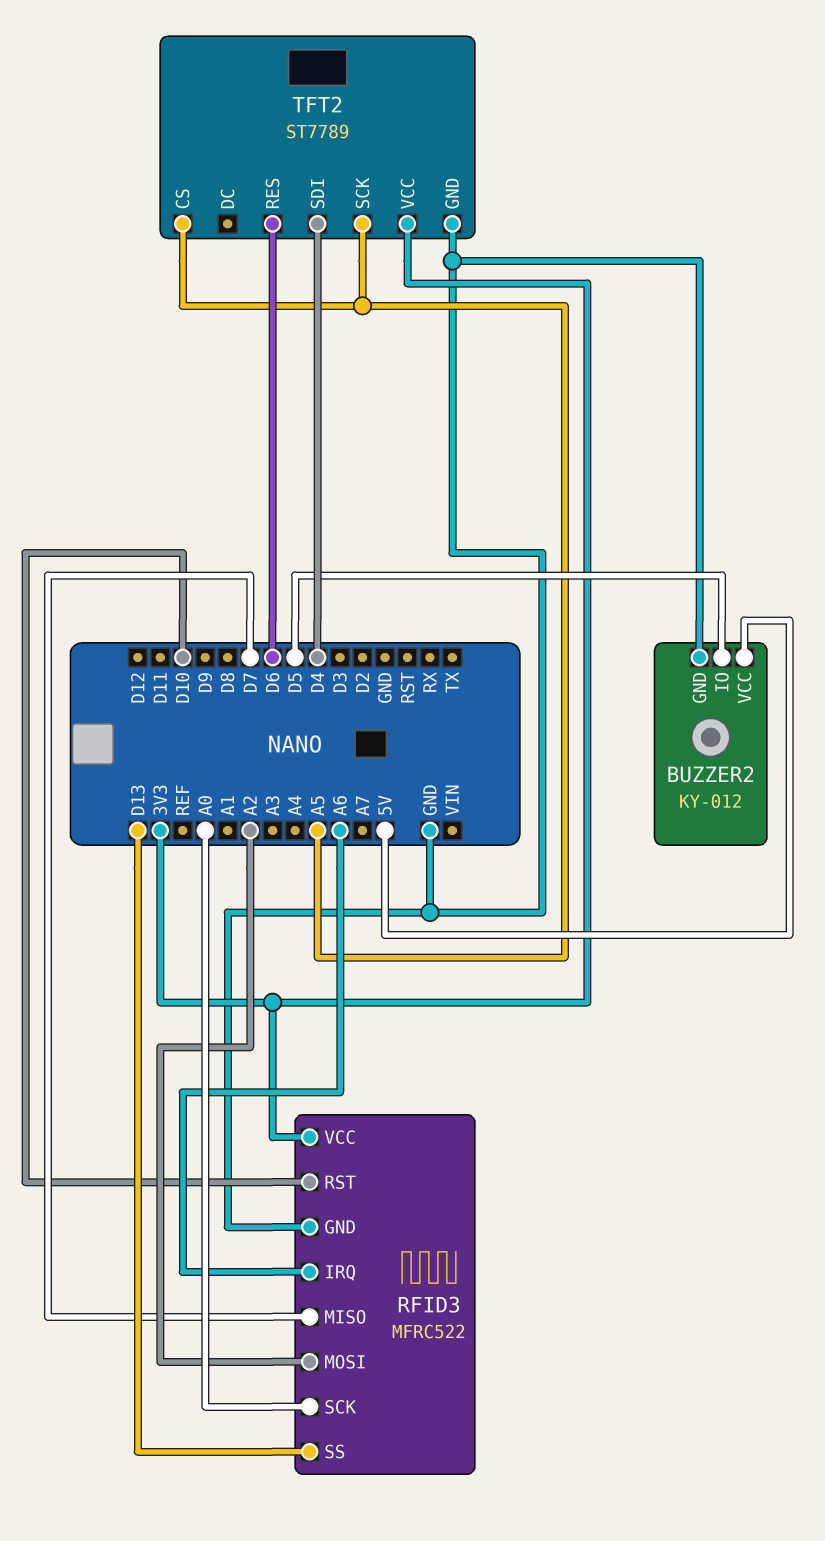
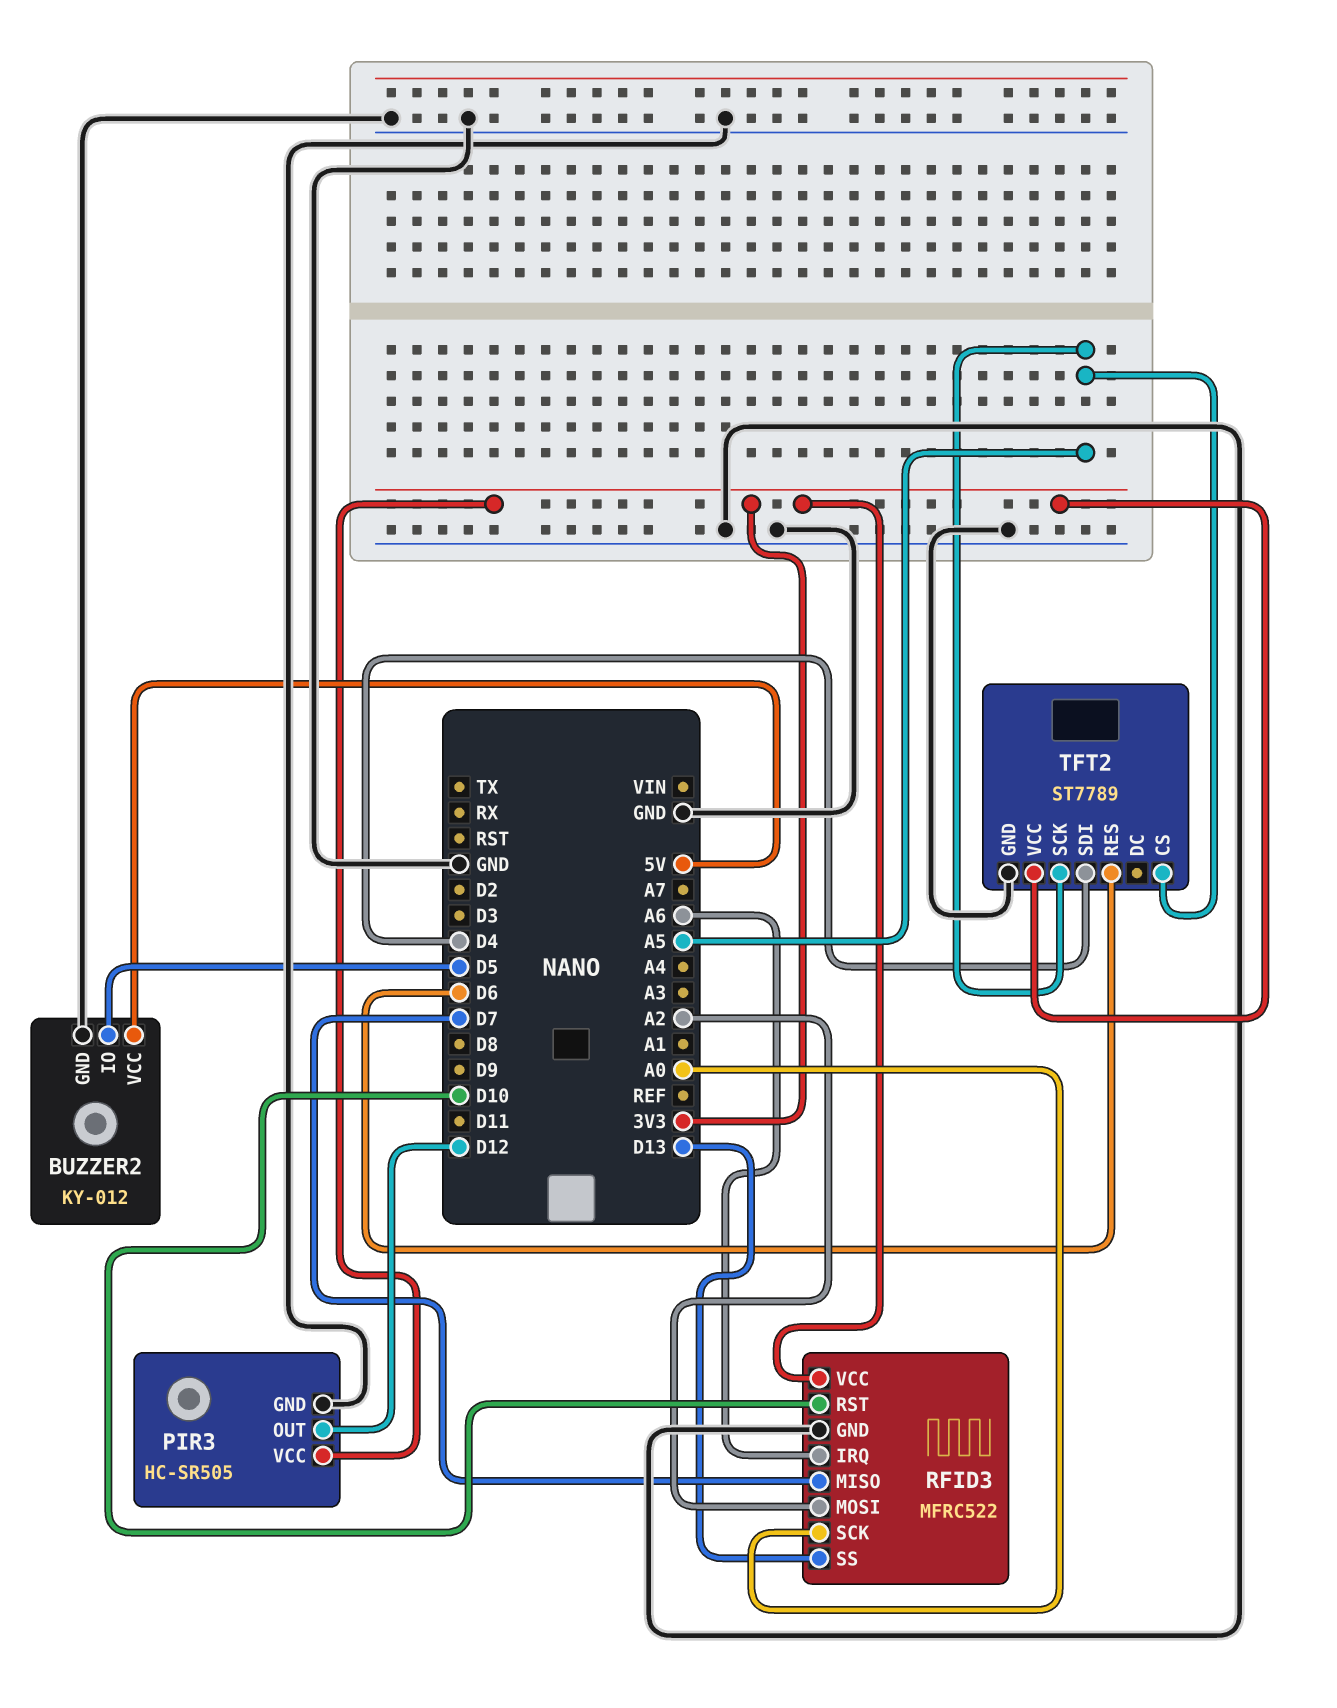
PIR3: none -> HC-SR505
PIR3 pin GND: none -> GND
PIR3 pin OUT: none -> D12
PIR3 pin VCC: none -> 3V3

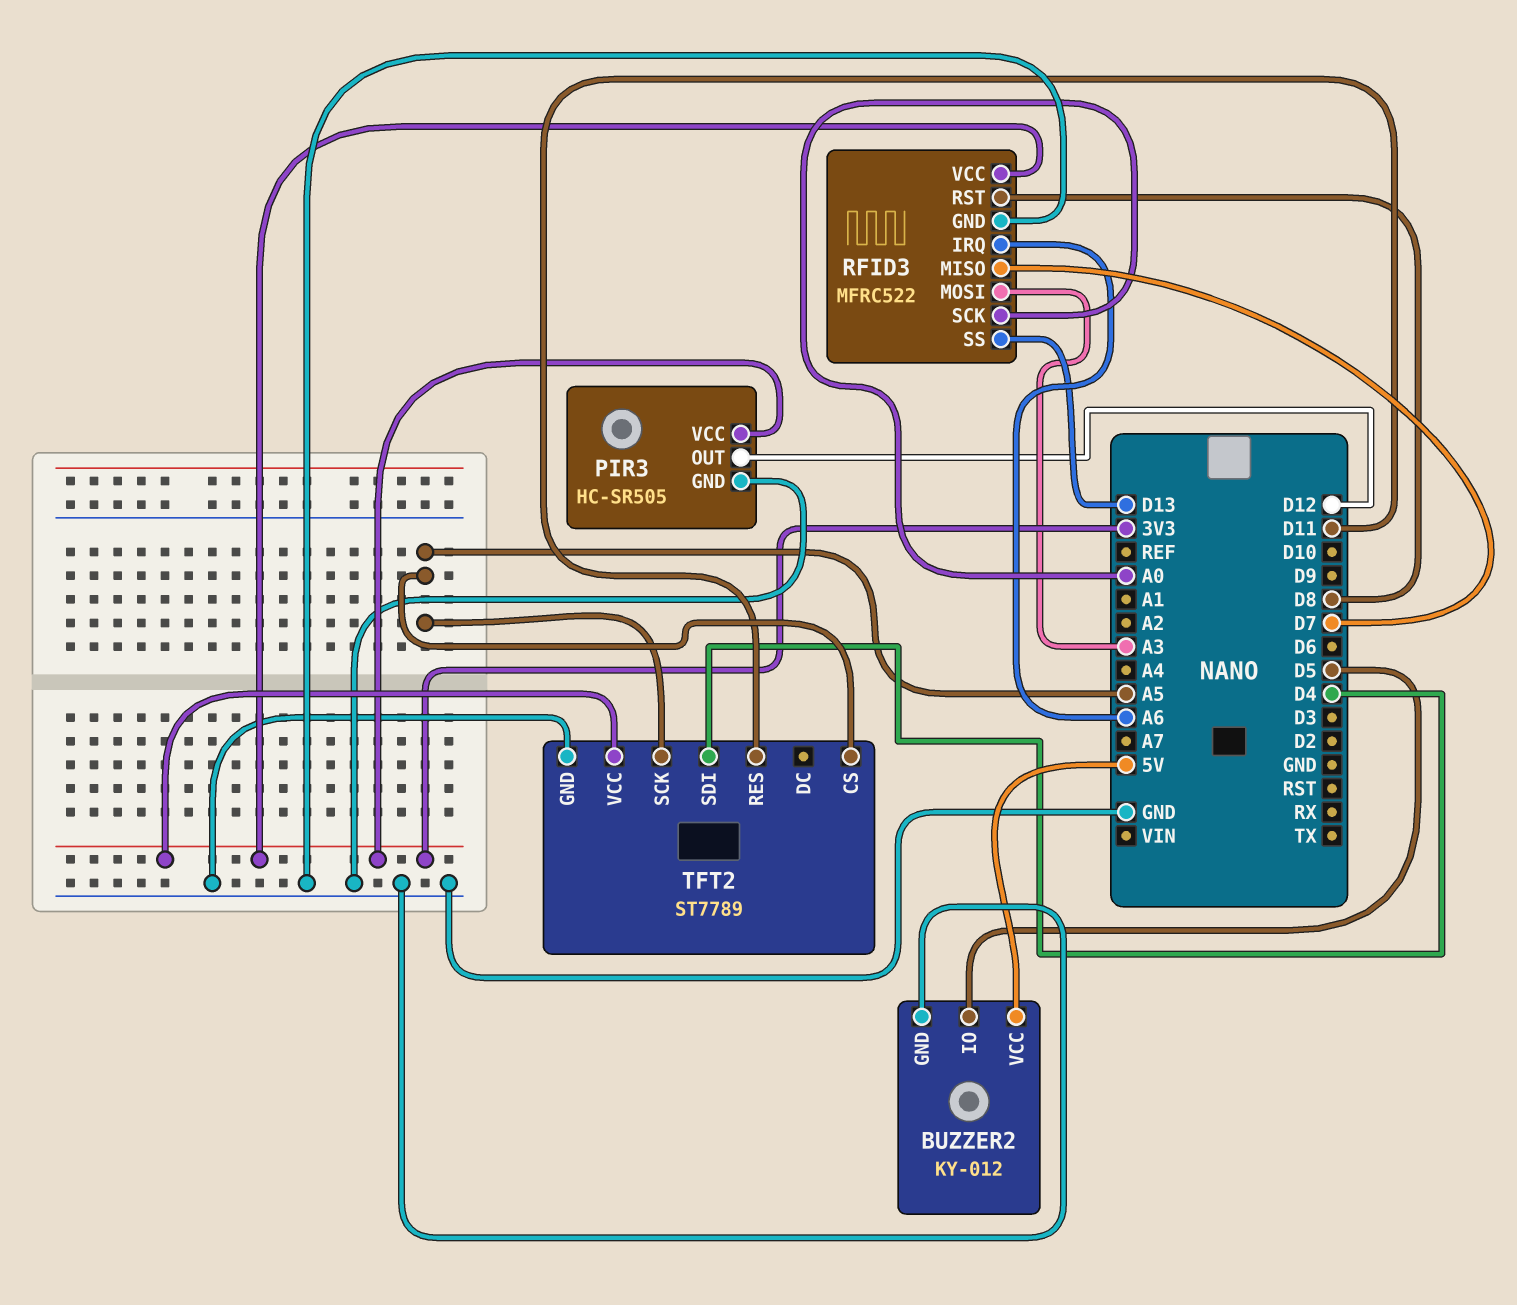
RFID3 pin MOSI: A2 -> A3
RFID3 pin RST: D10 -> D8
TFT2 pin RES: D6 -> D11

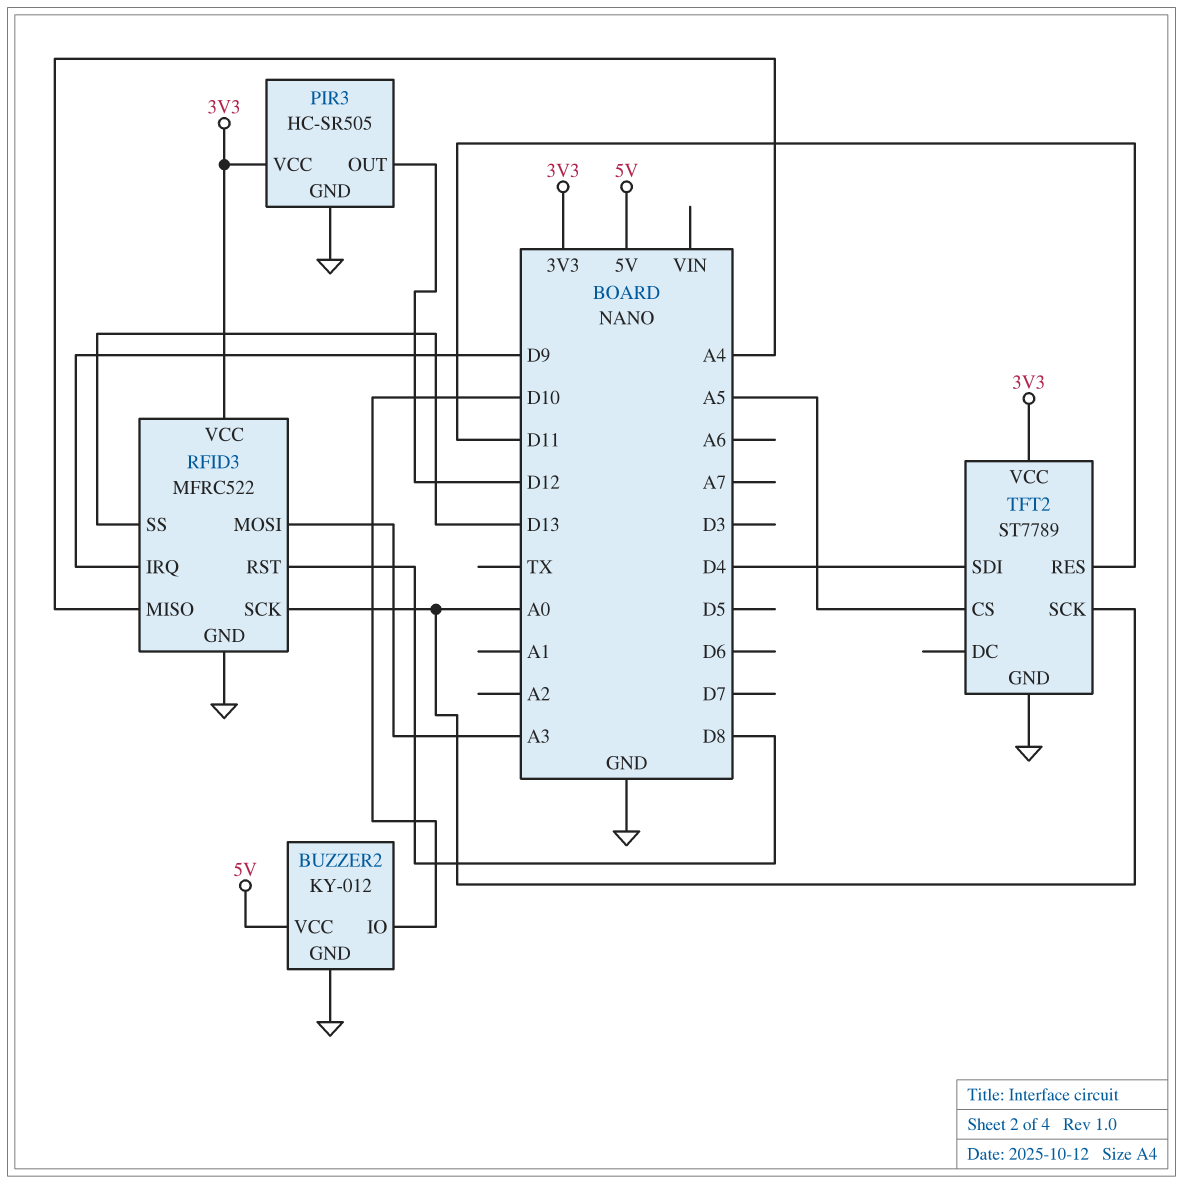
BUZZER2 pin IO: D5 -> D10
RFID3 pin IRQ: A6 -> D9
RFID3 pin MISO: D7 -> A4
TFT2 pin SCK: A5 -> A0

